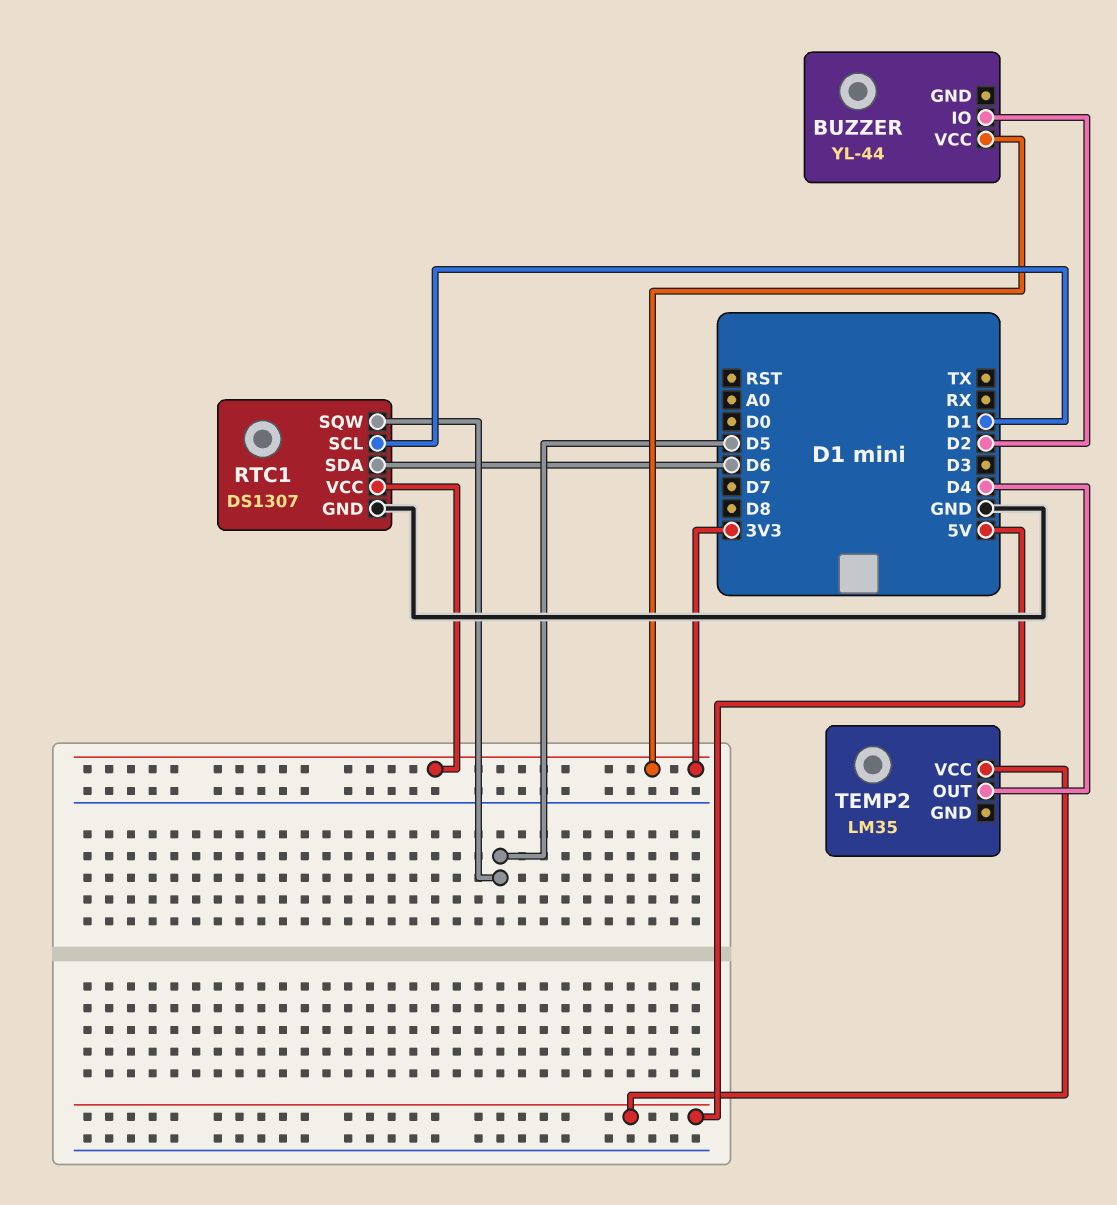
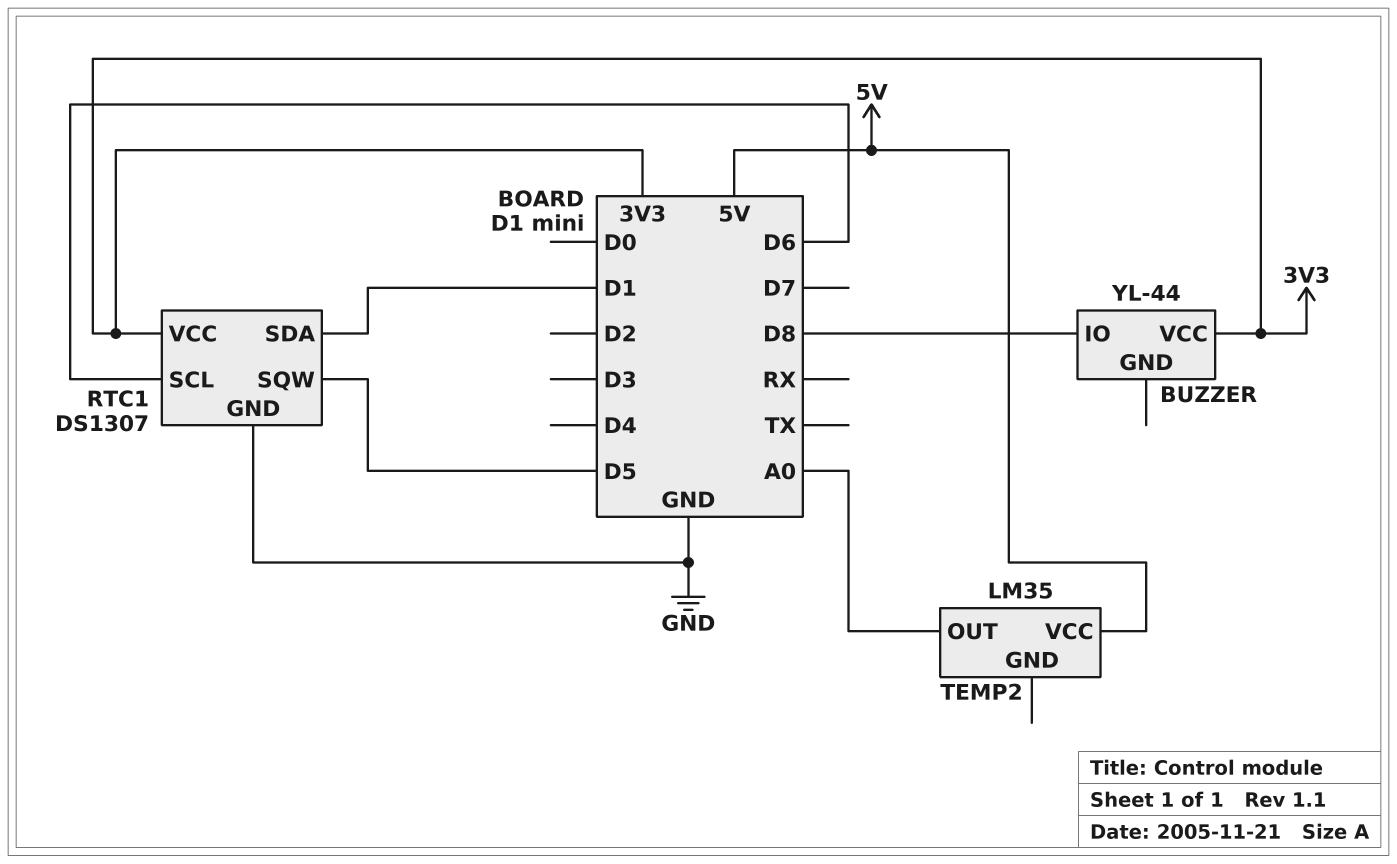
BUZZER pin IO: D2 -> D8
RTC1 pin SCL: D1 -> D6
RTC1 pin SDA: D6 -> D1
TEMP2 pin OUT: D4 -> A0

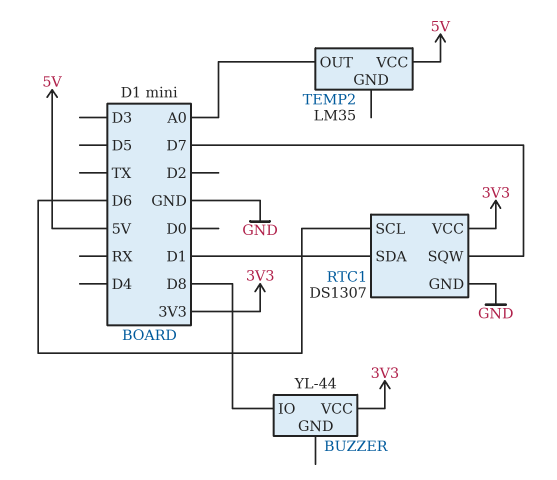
RTC1 pin SQW: D5 -> D7

